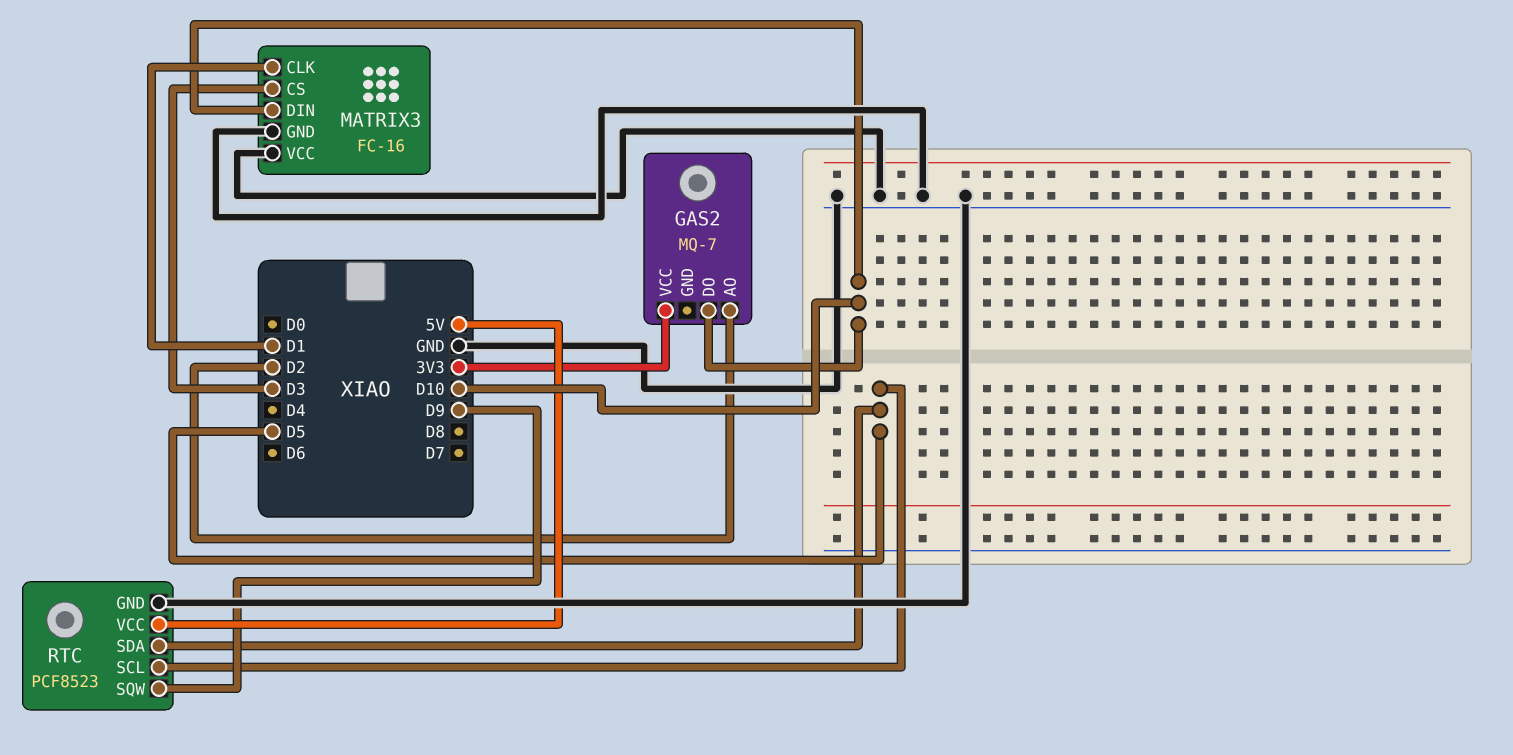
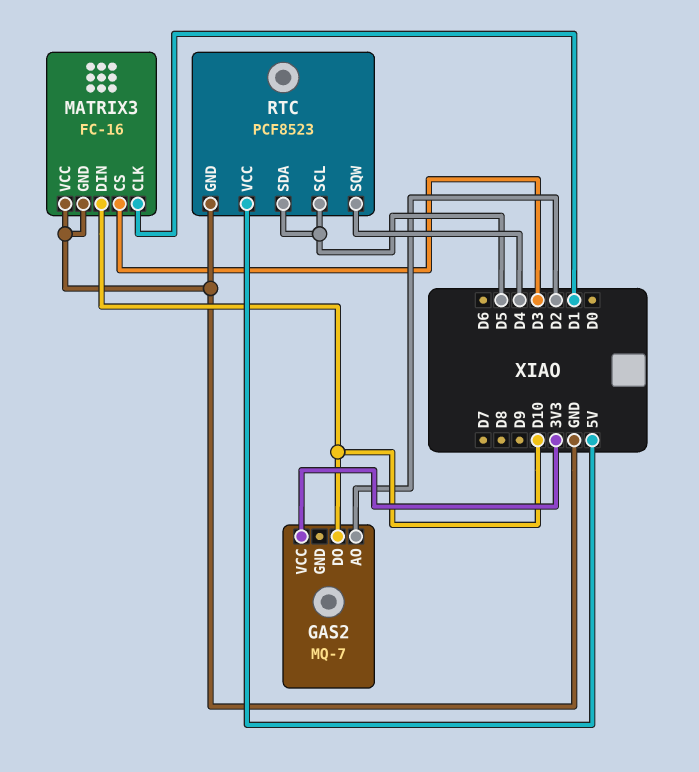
RTC pin SQW: D9 -> D4

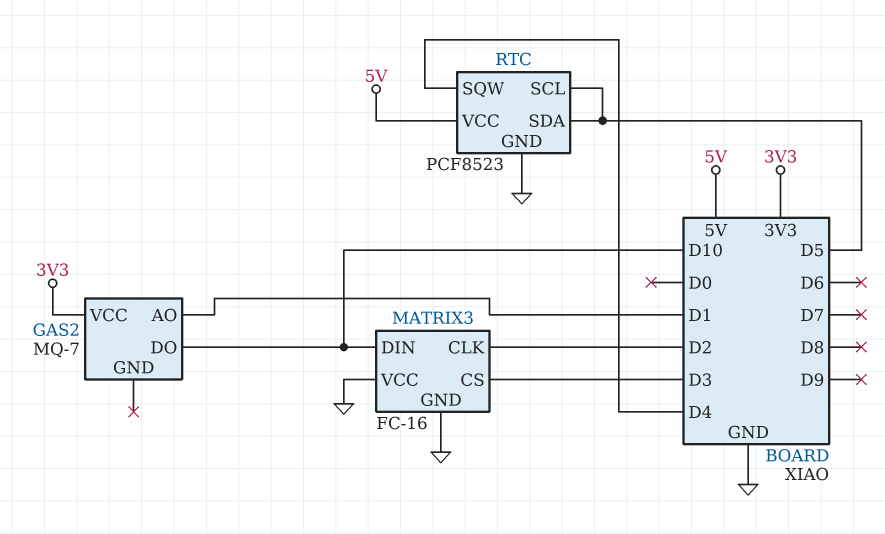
GAS2 pin AO: D2 -> D1
MATRIX3 pin CLK: D1 -> D2

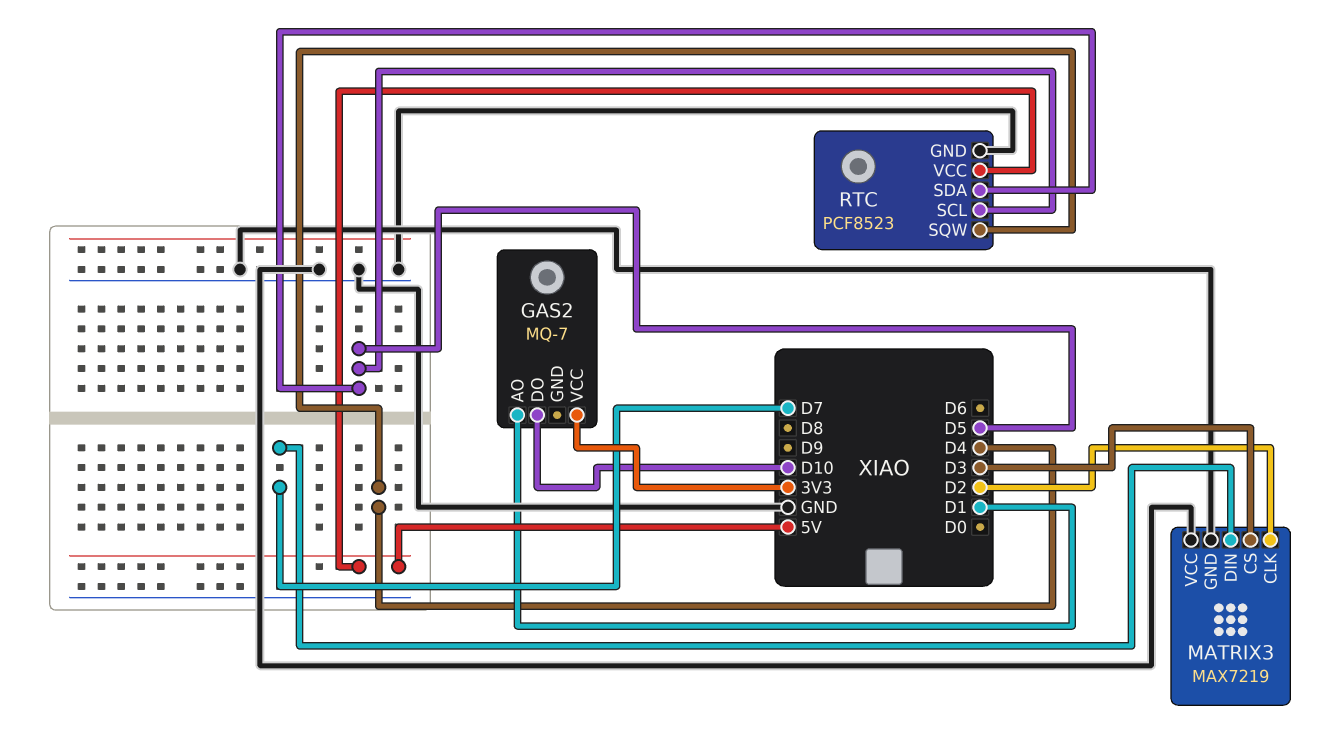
MATRIX3: FC-16 -> MAX7219
MATRIX3 pin DIN: D10 -> D7

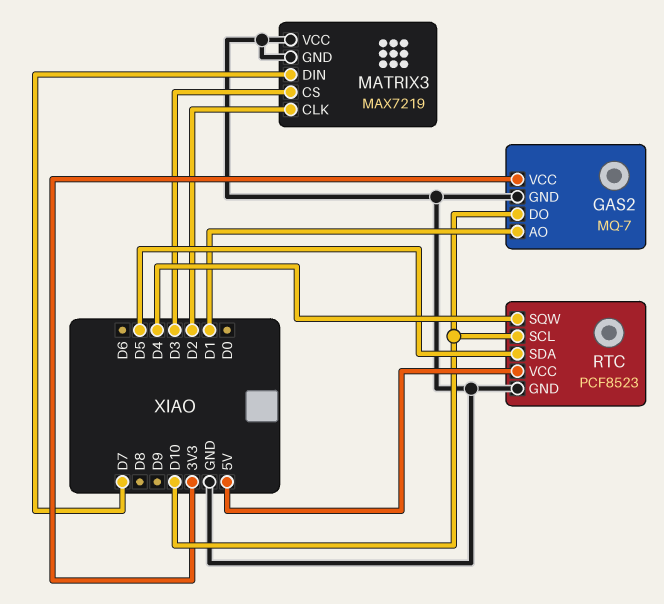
GAS2 pin GND: none -> GND
RTC pin SCL: D5 -> D10

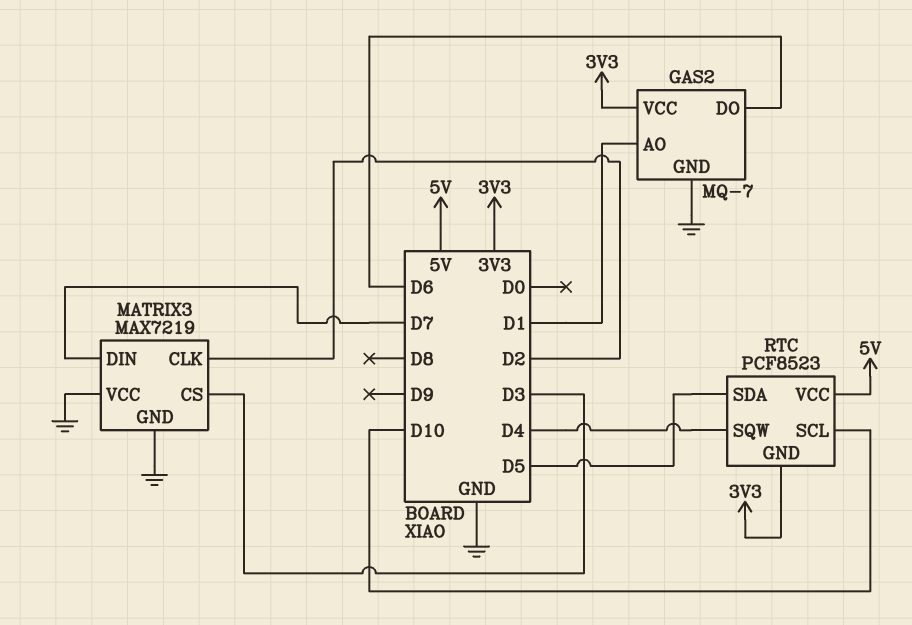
GAS2 pin DO: D10 -> D6
RTC pin GND: GND -> 3V3

